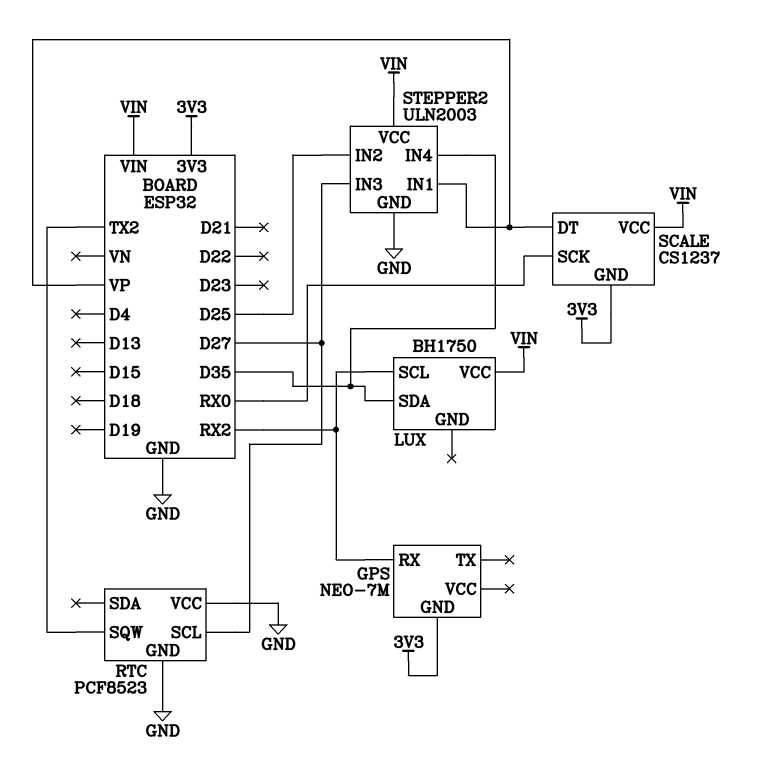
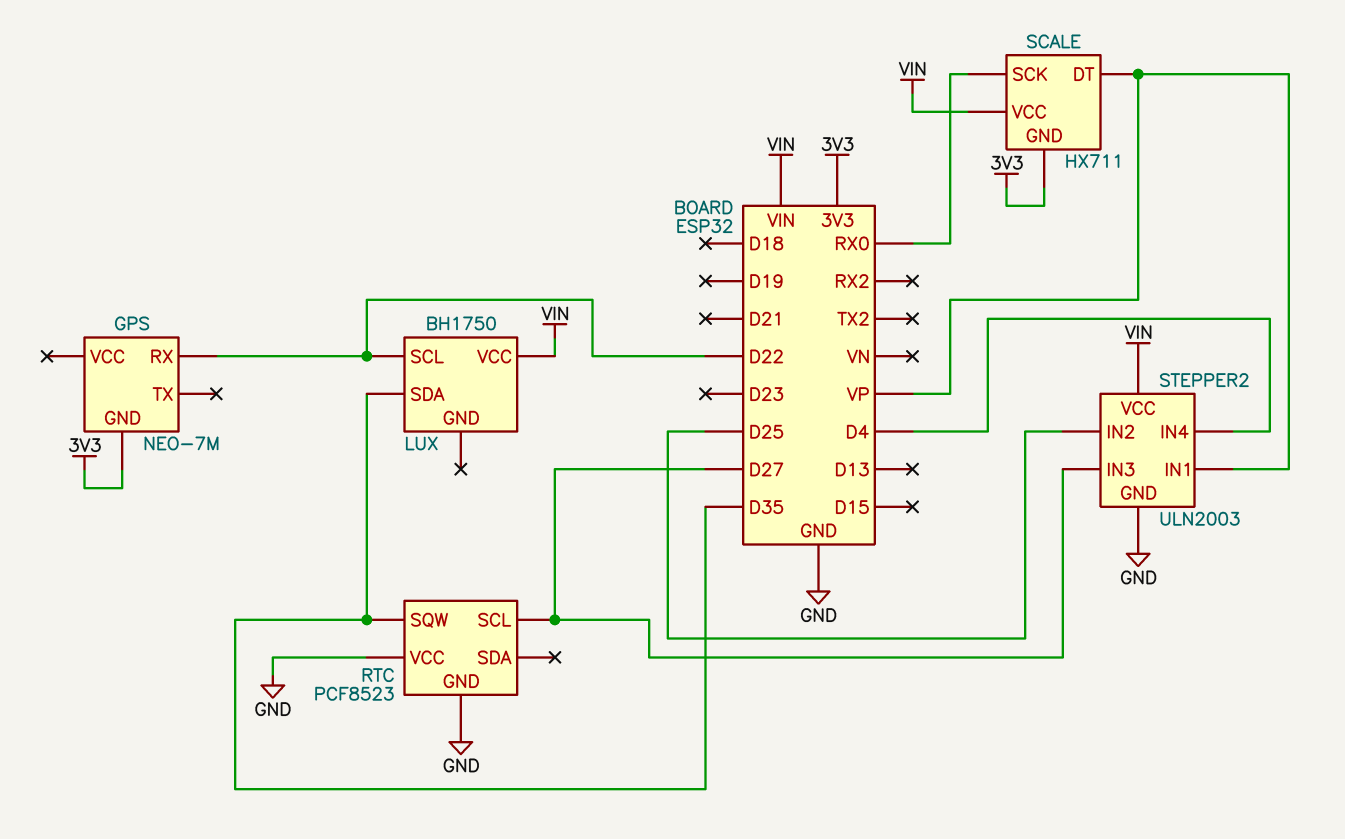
GPS pin RX: RX2 -> D22
LUX pin SCL: RX2 -> D22
RTC pin SQW: TX2 -> D35
SCALE: CS1237 -> HX711
STEPPER2 pin IN4: D35 -> D4

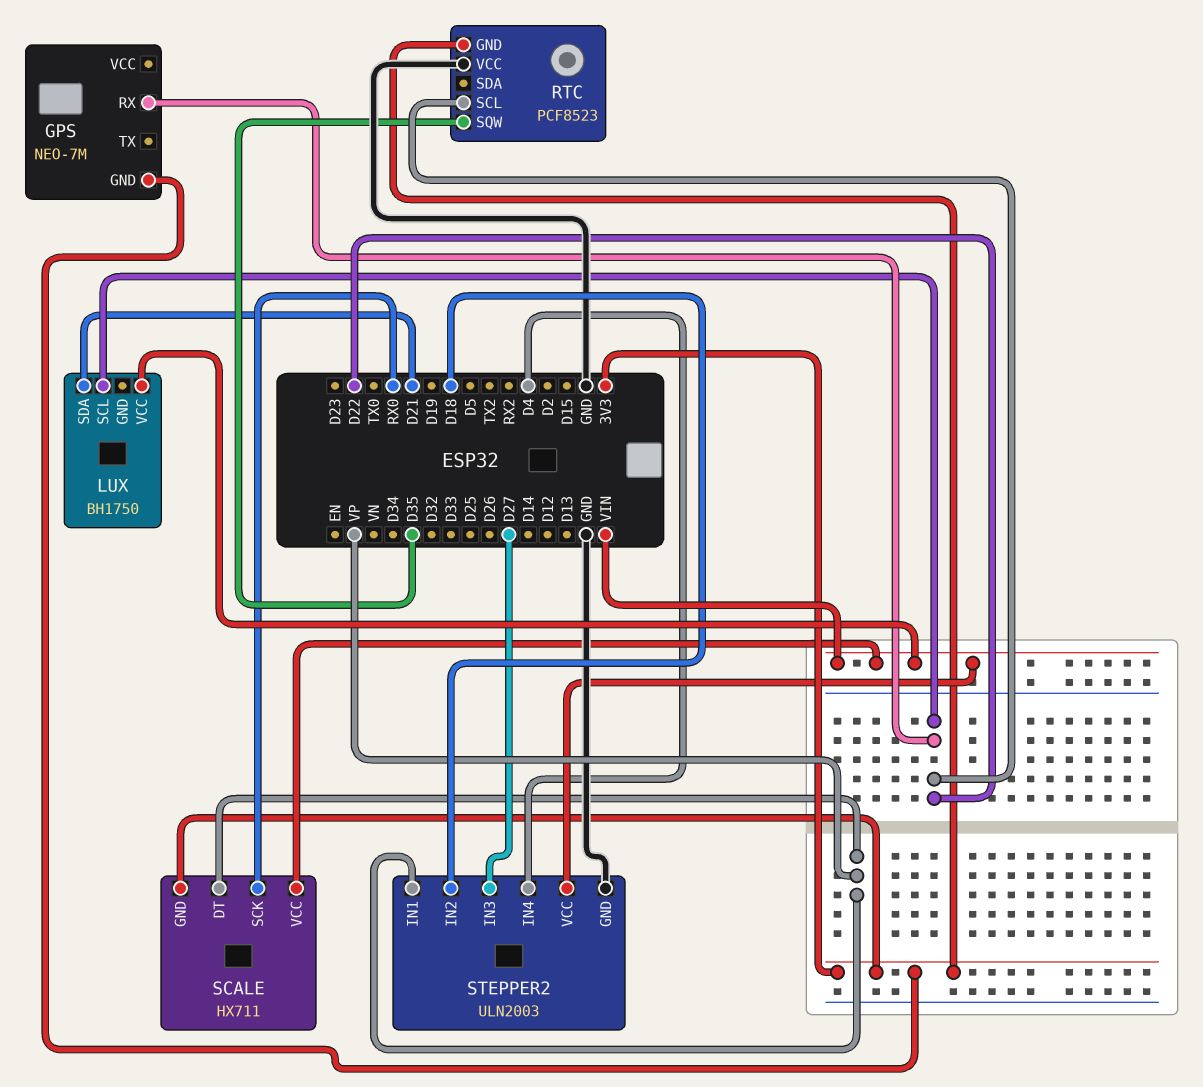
LUX pin SDA: D35 -> D21
RTC pin GND: GND -> 3V3
RTC pin SCL: D27 -> D22
STEPPER2 pin IN2: D25 -> D18

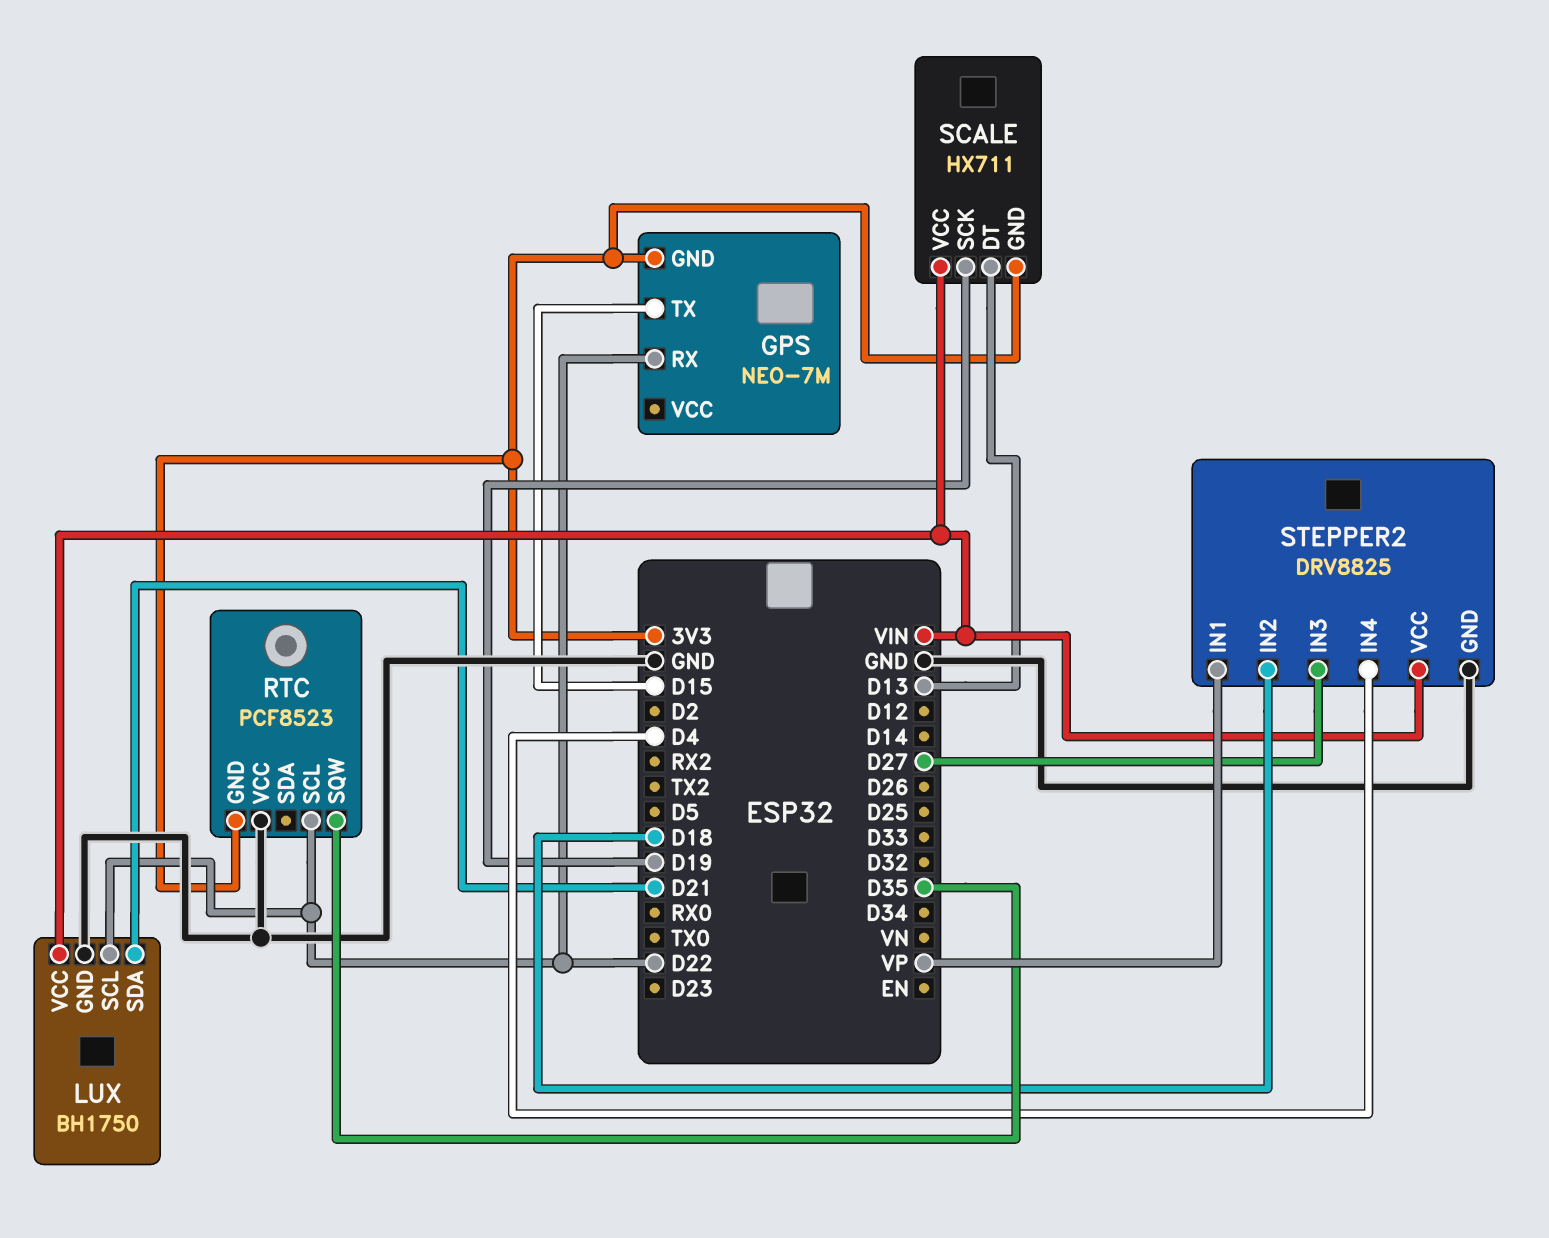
GPS pin TX: none -> D15
LUX pin GND: none -> GND
SCALE pin DT: VP -> D13
SCALE pin SCK: RX0 -> D19
STEPPER2: ULN2003 -> DRV8825

